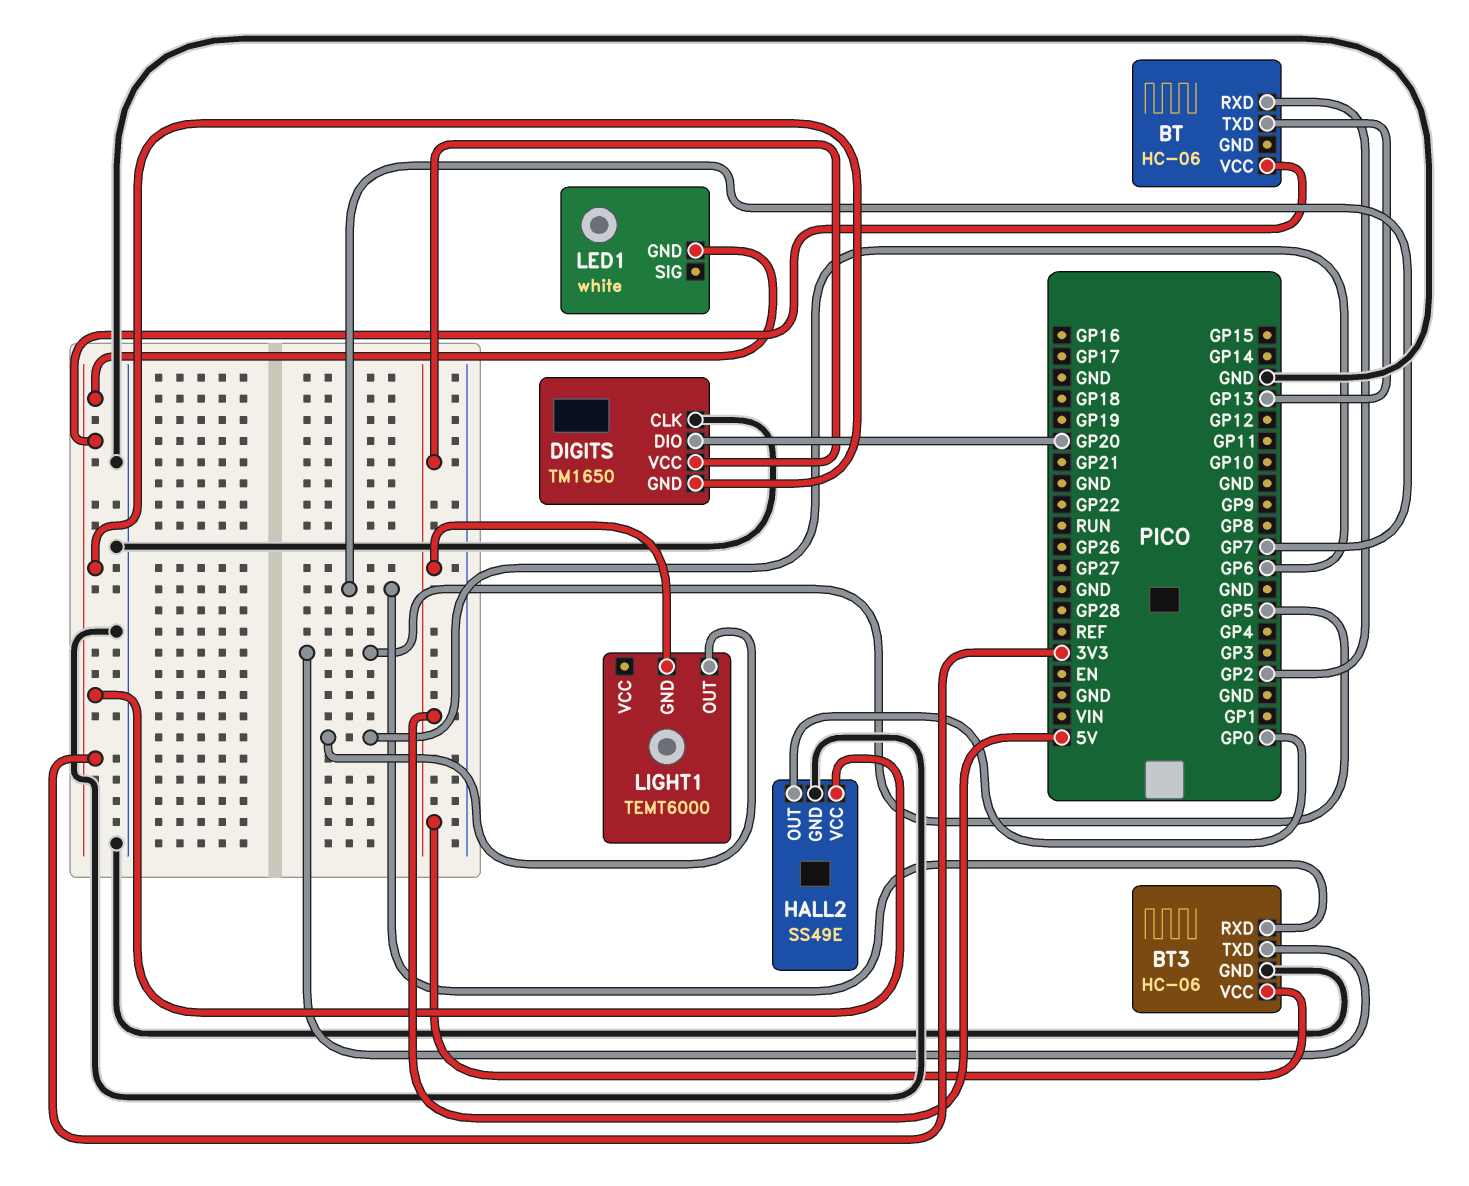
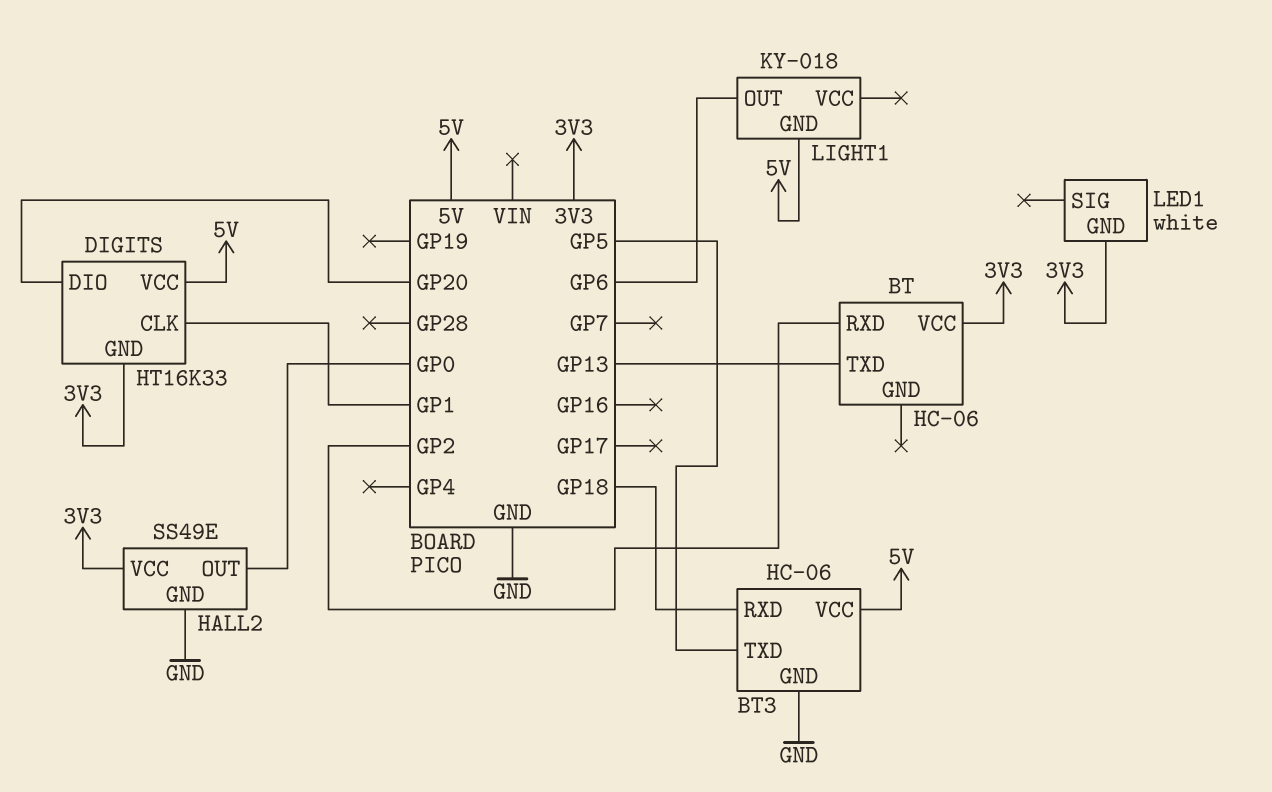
BT3 pin RXD: GP7 -> GP18
DIGITS: TM1650 -> HT16K33
DIGITS pin CLK: GND -> GP1
LIGHT1: TEMT6000 -> KY-018

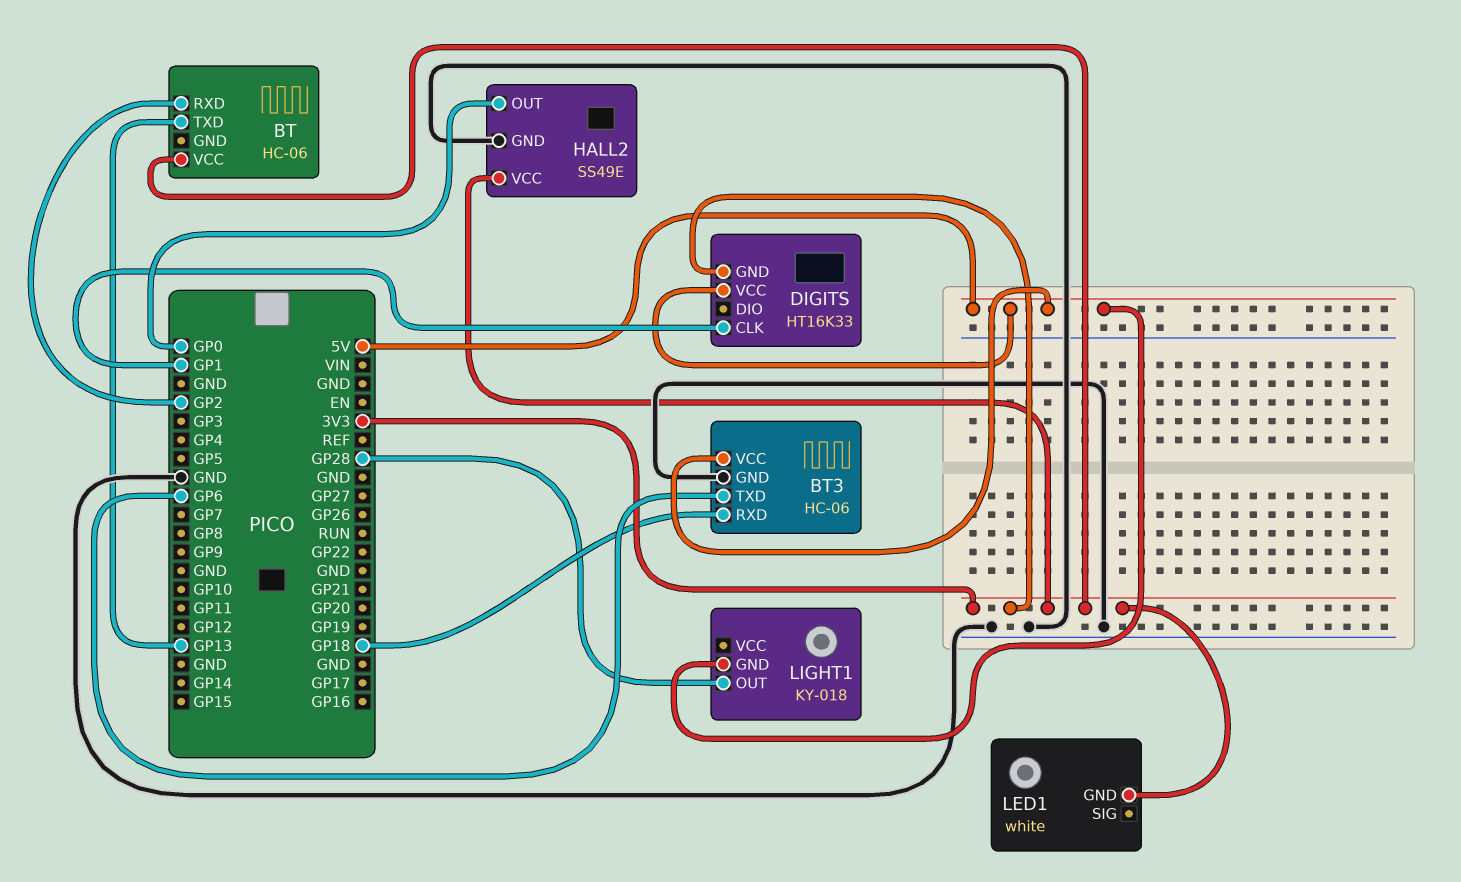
BT3 pin TXD: GP5 -> GP6
DIGITS pin DIO: GP20 -> none
LIGHT1 pin OUT: GP6 -> GP28

